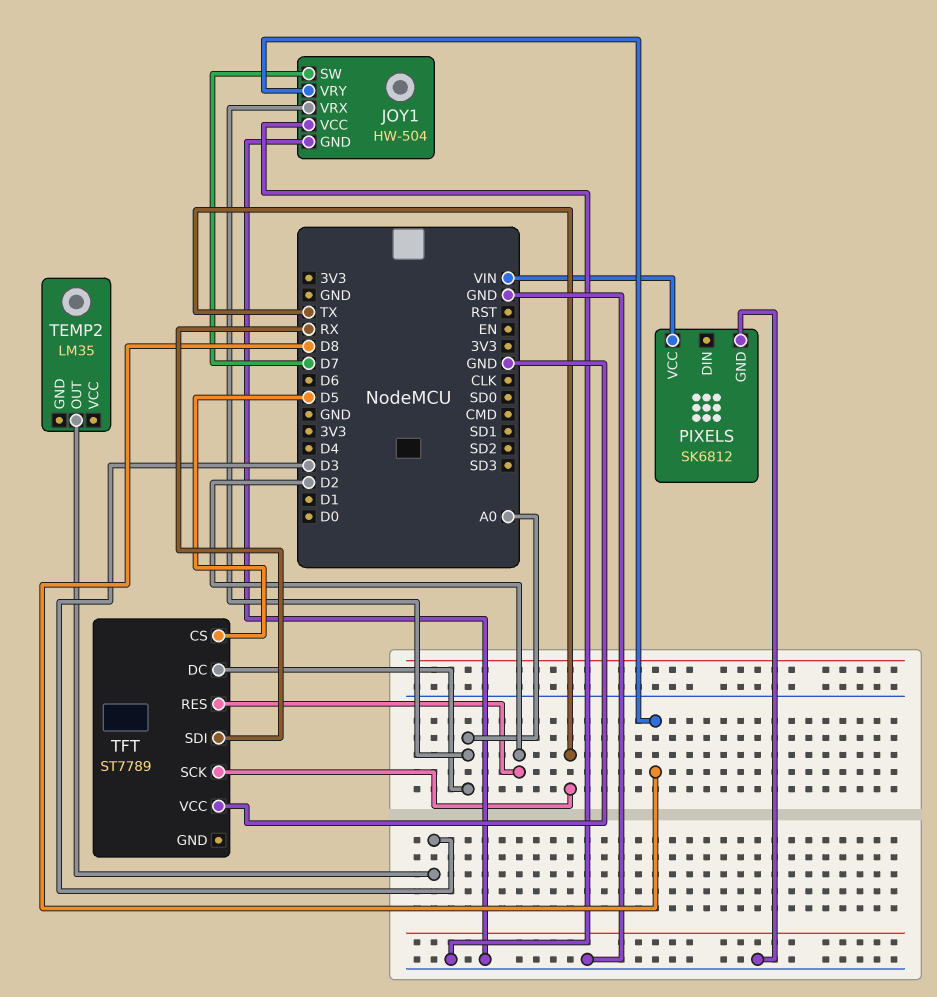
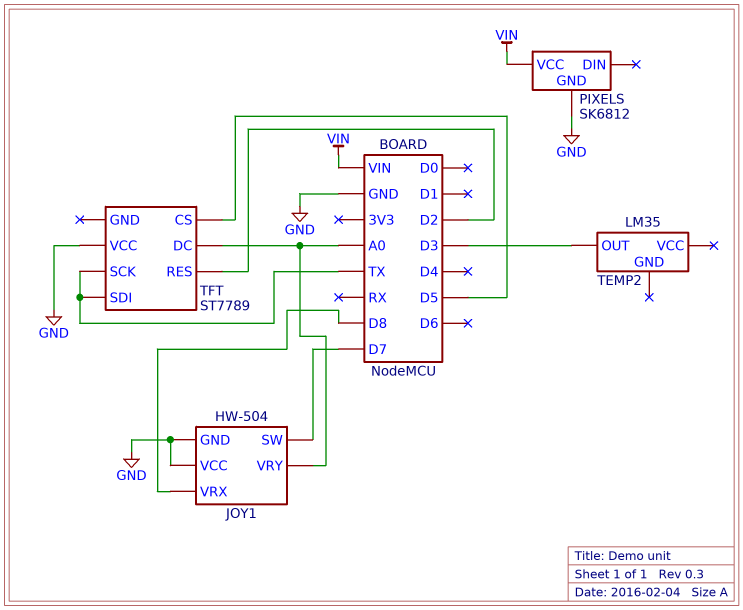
JOY1 pin VRX: A0 -> D8
JOY1 pin VRY: D8 -> A0
TFT pin SDI: RX -> TX

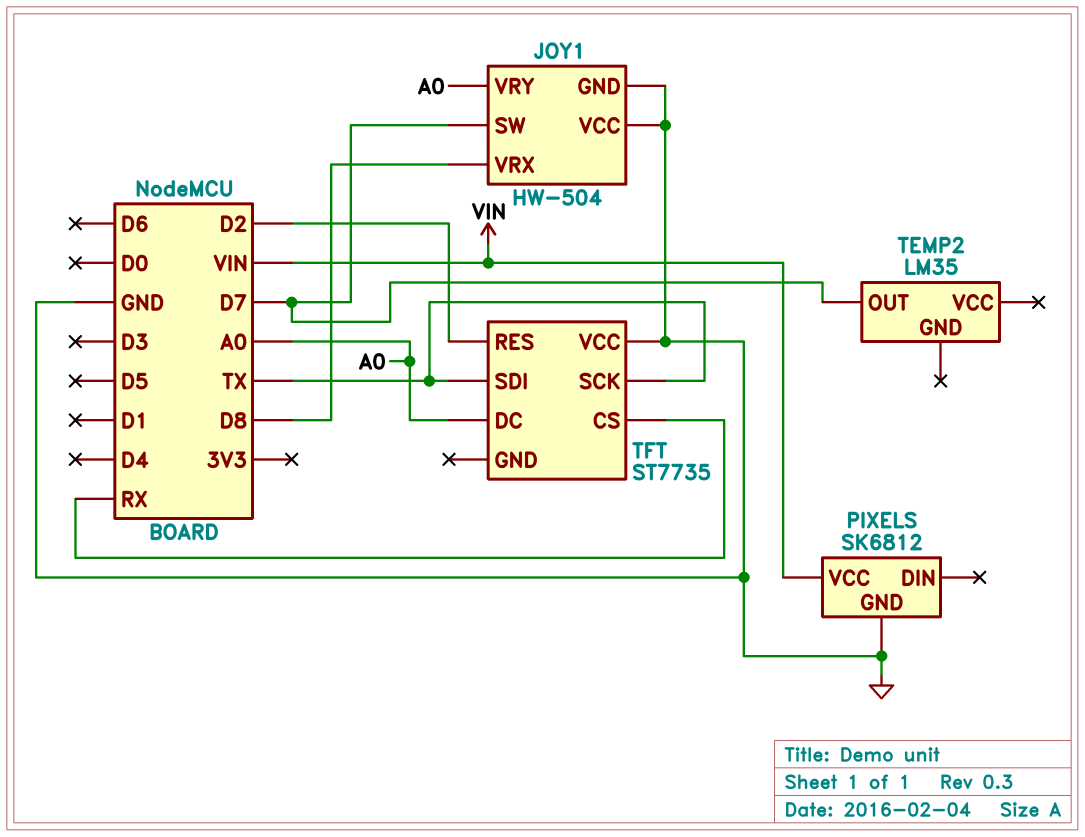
TEMP2 pin OUT: D3 -> D7
TFT: ST7789 -> ST7735
TFT pin CS: D5 -> RX

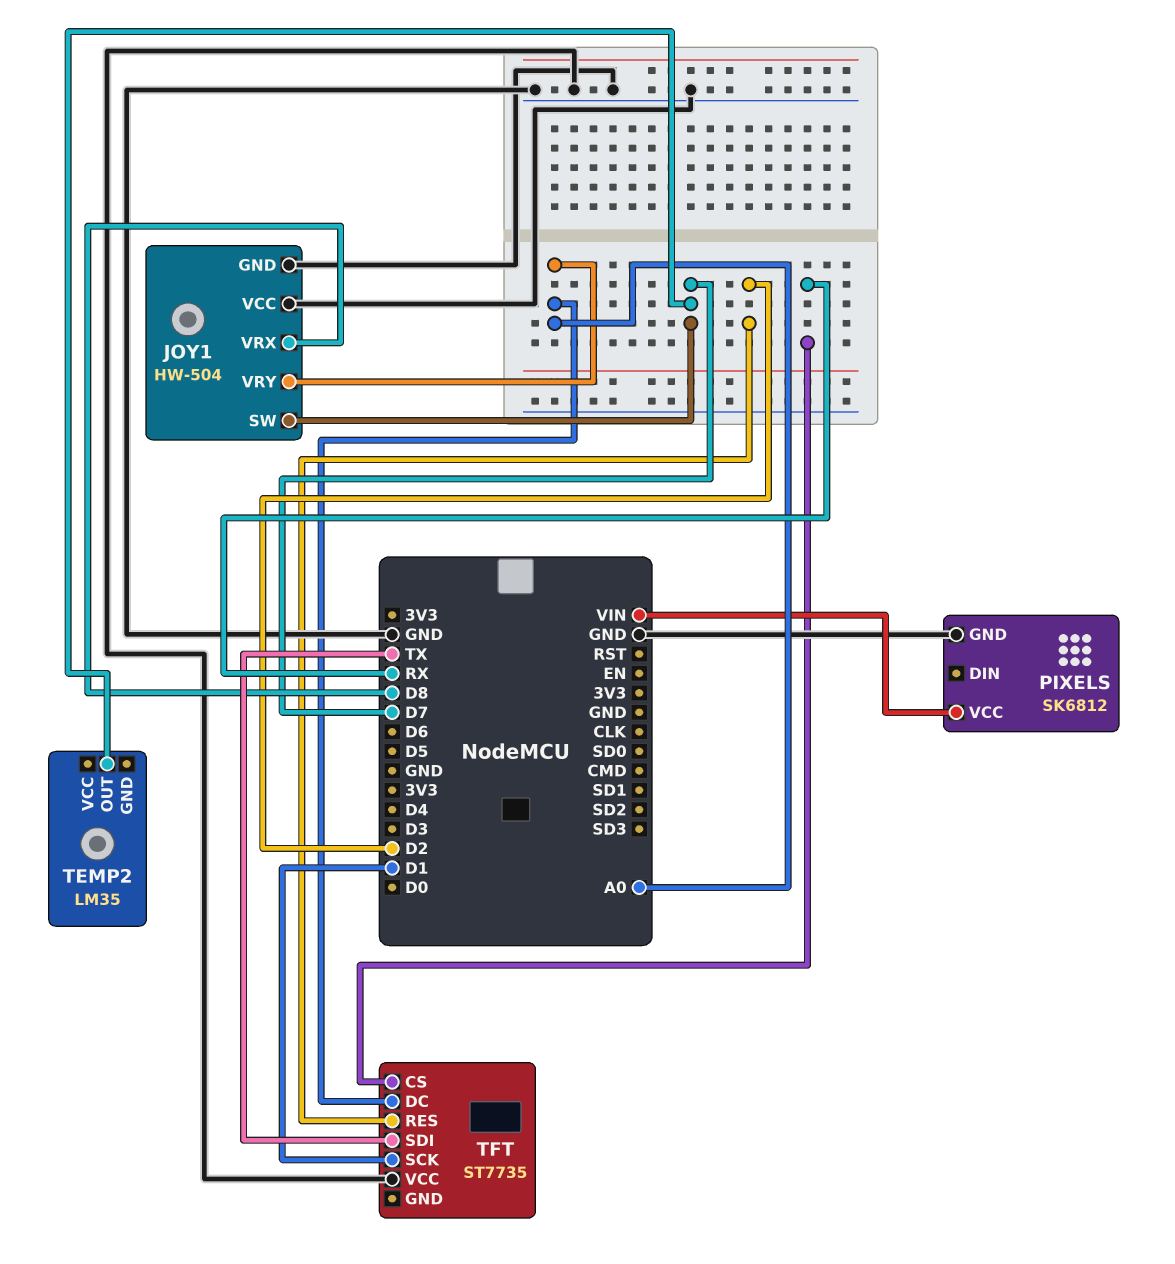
TFT pin SCK: TX -> D1

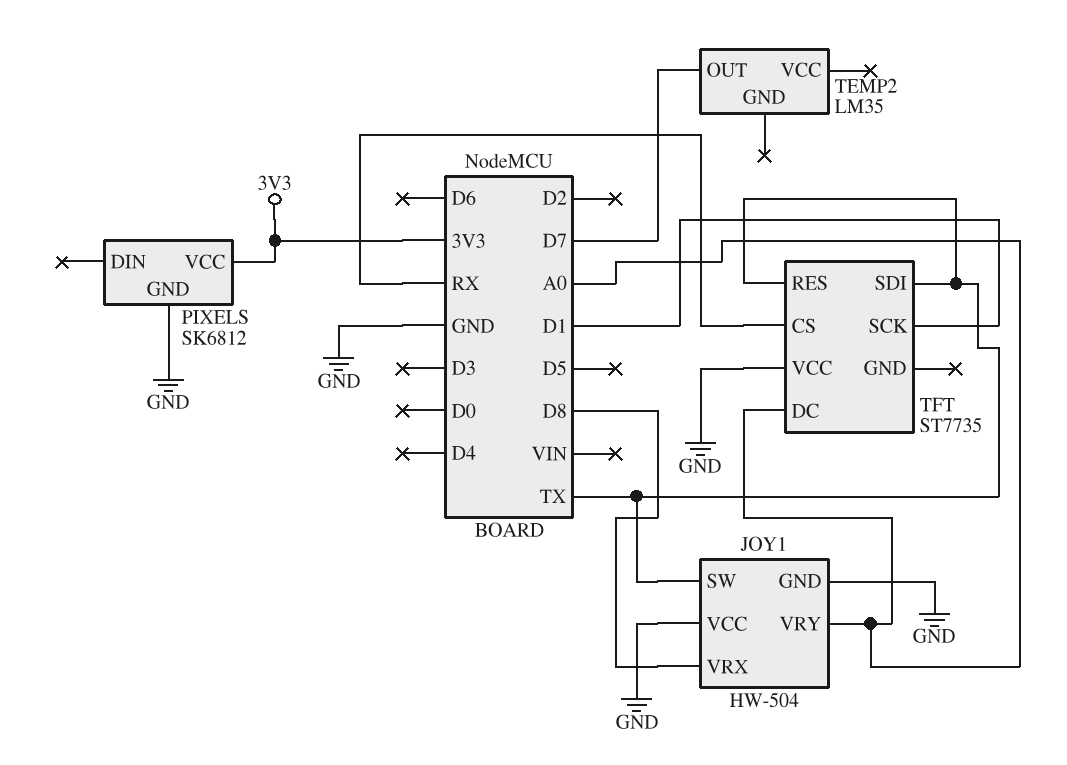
JOY1 pin SW: D7 -> TX
PIXELS pin VCC: VIN -> 3V3
TFT pin RES: D2 -> TX

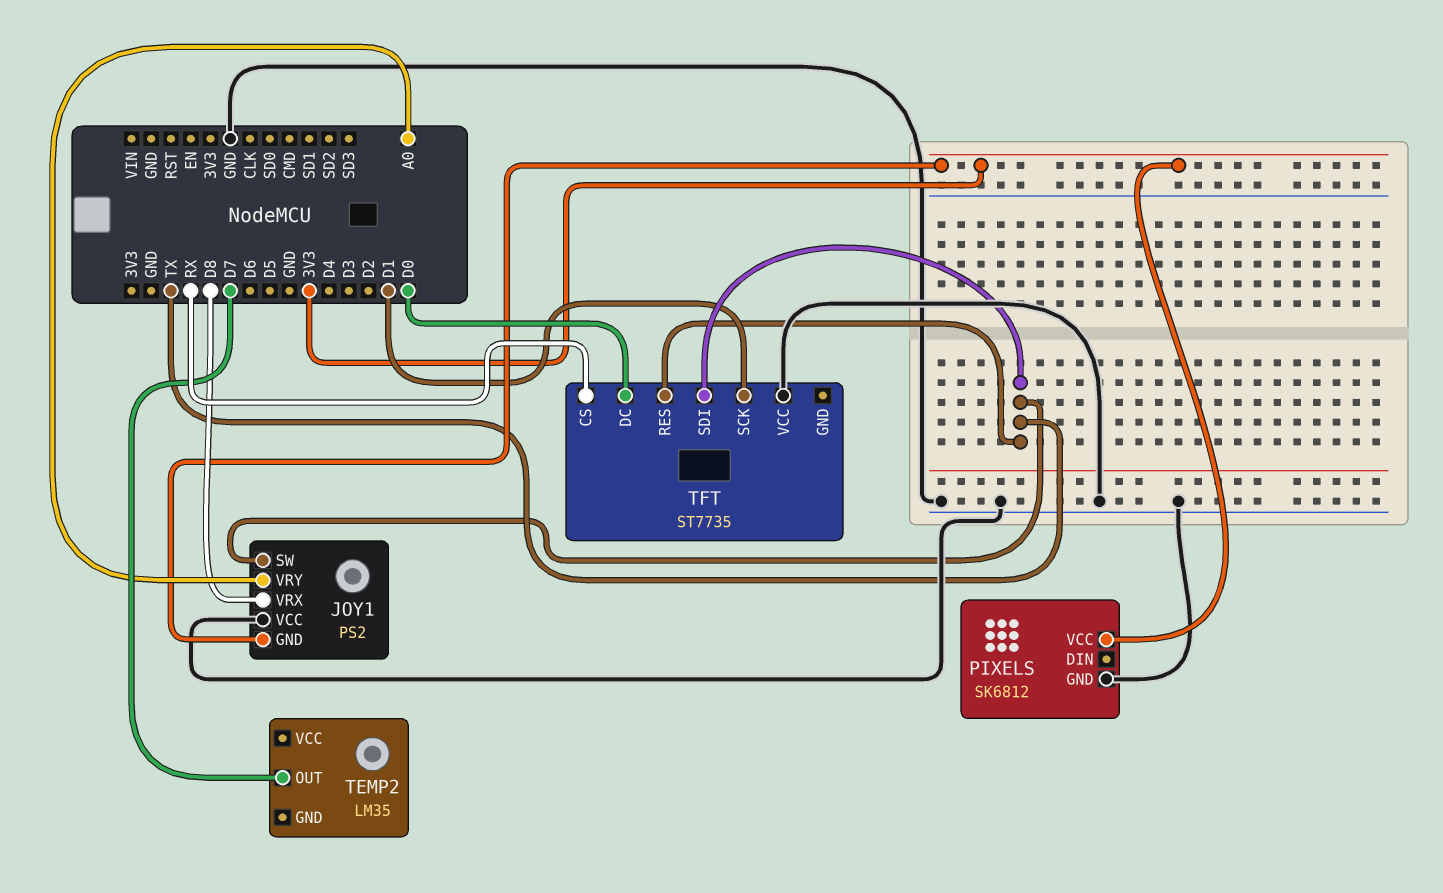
JOY1: HW-504 -> PS2
JOY1 pin GND: GND -> 3V3
TFT pin DC: A0 -> D0

